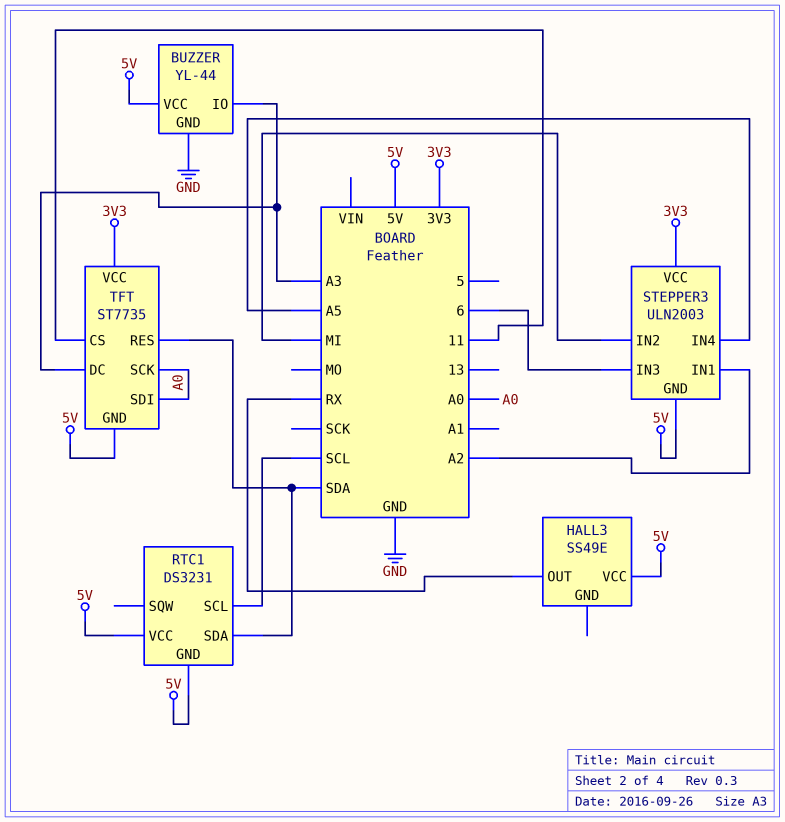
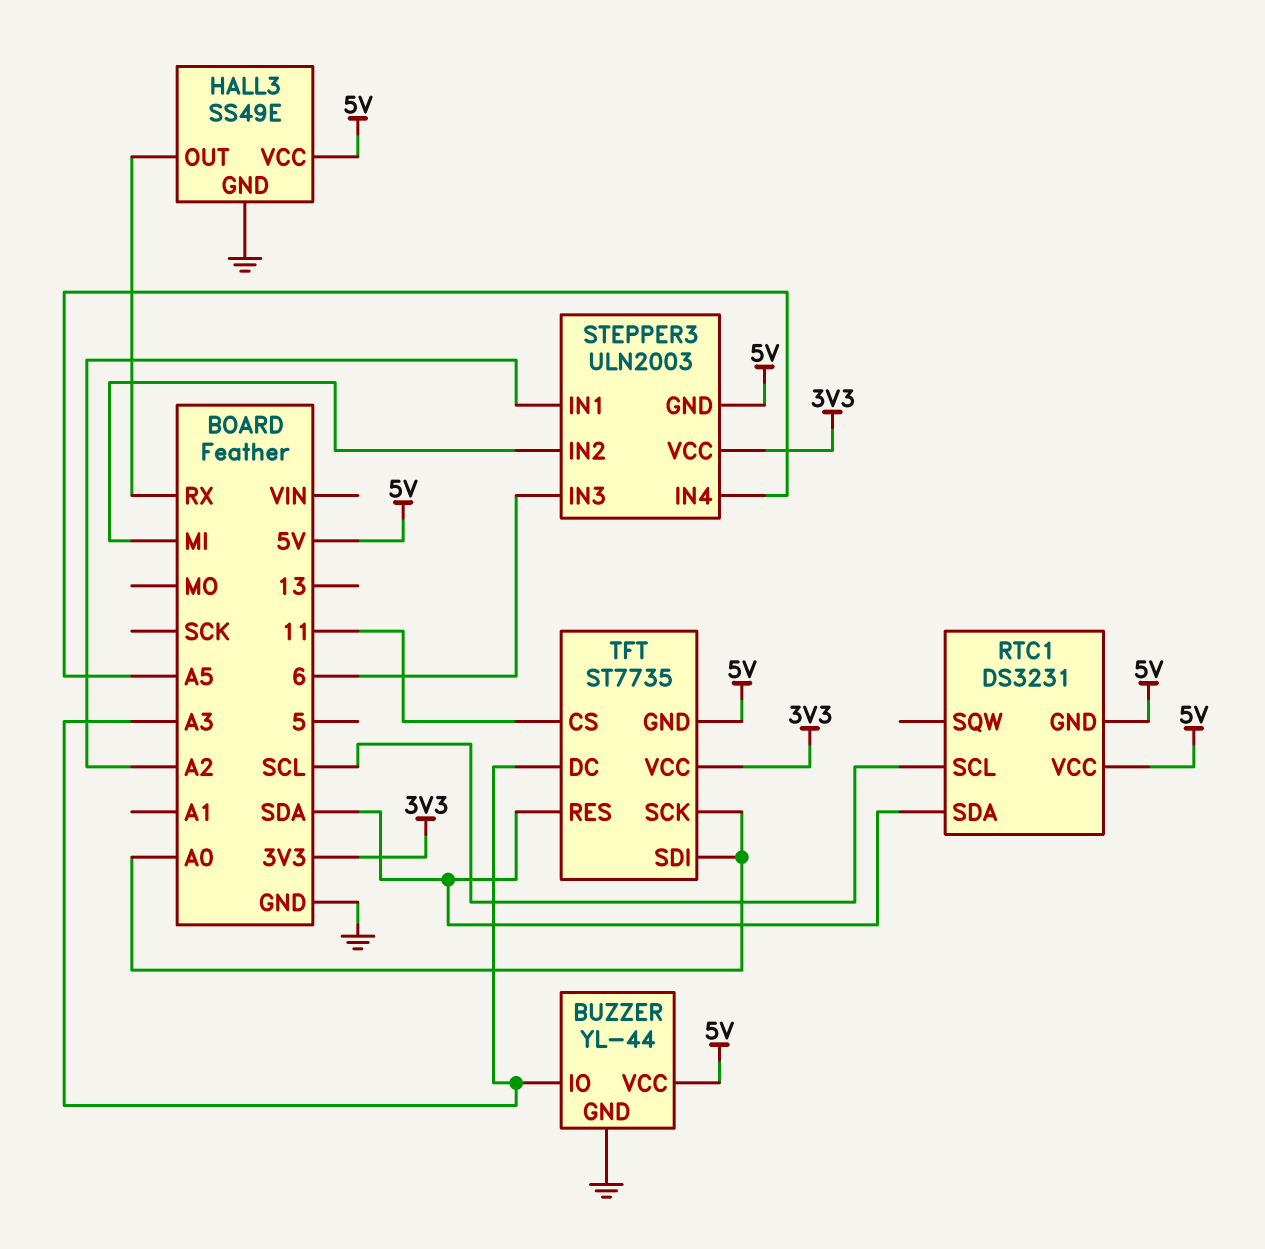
HALL3 pin GND: none -> GND

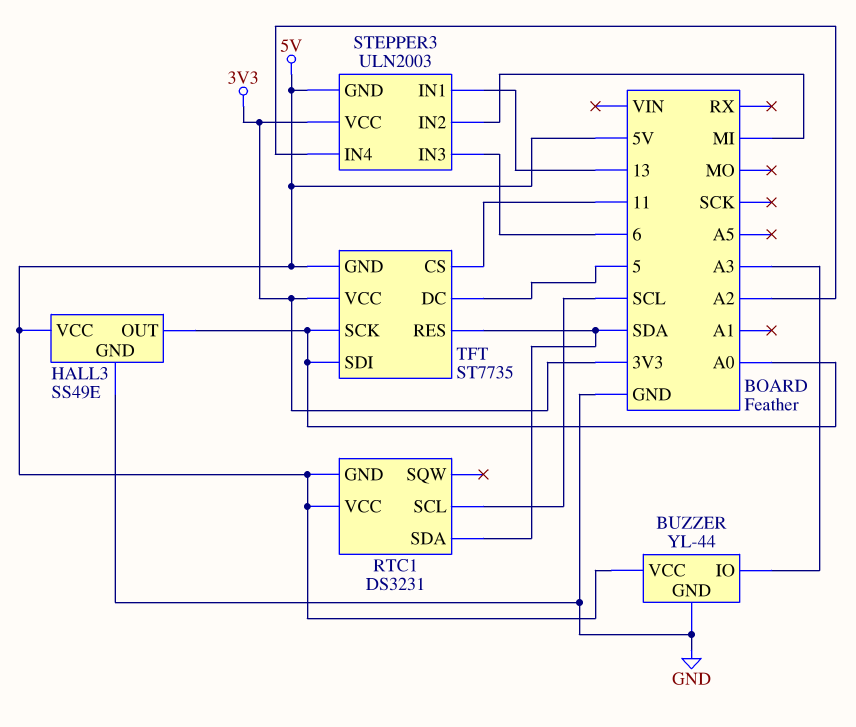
HALL3 pin OUT: RX -> A0
STEPPER3 pin IN1: A2 -> 13
STEPPER3 pin IN4: A5 -> A2
TFT pin DC: A3 -> 5

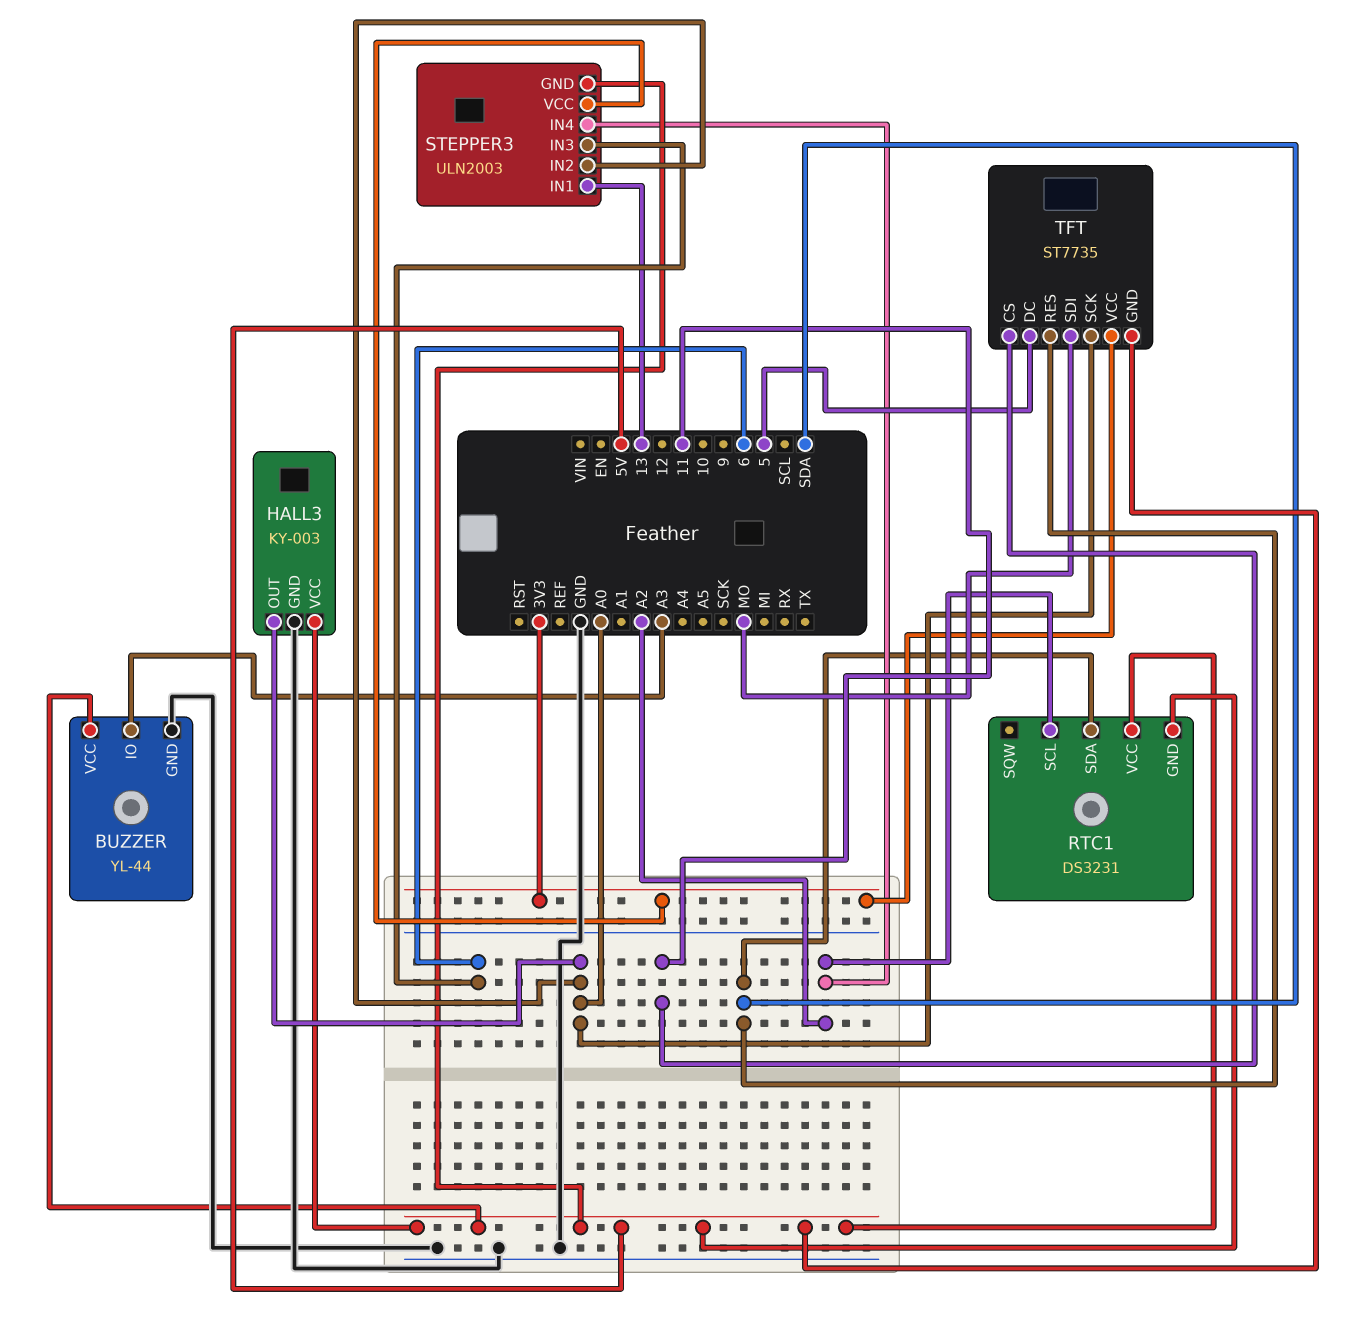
HALL3: SS49E -> KY-003
RTC1 pin SCL: SCL -> A2
STEPPER3 pin IN2: MI -> A0
TFT pin SDI: A0 -> MO

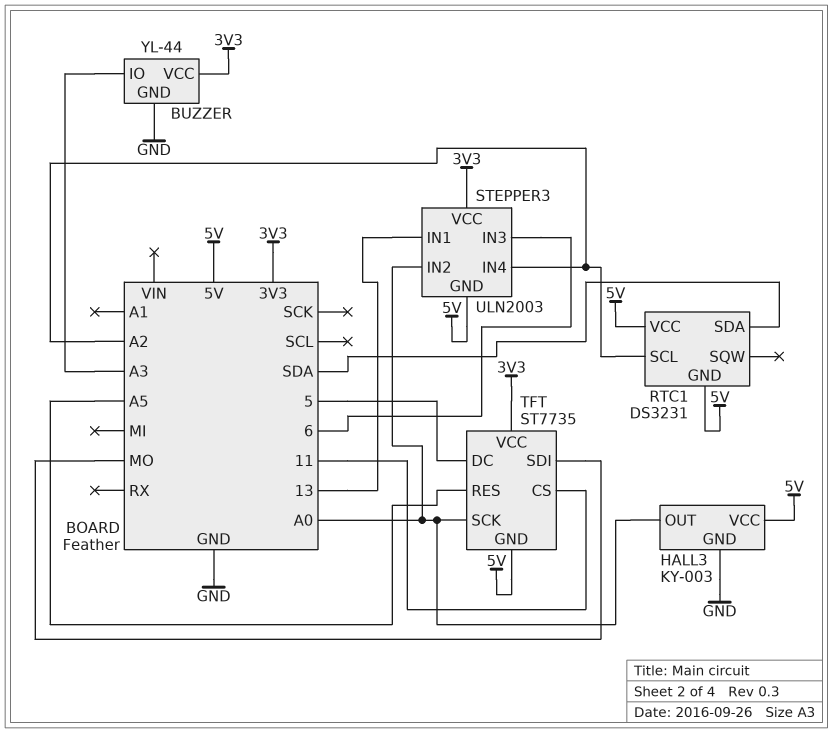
BUZZER pin VCC: 5V -> 3V3
TFT pin RES: SDA -> A5

